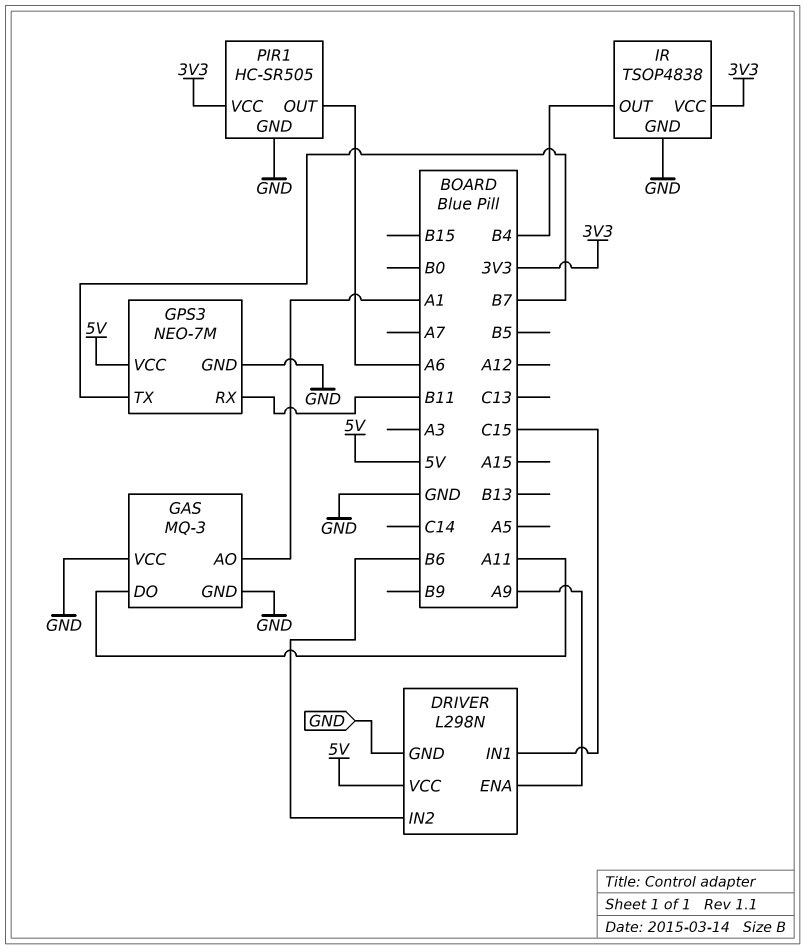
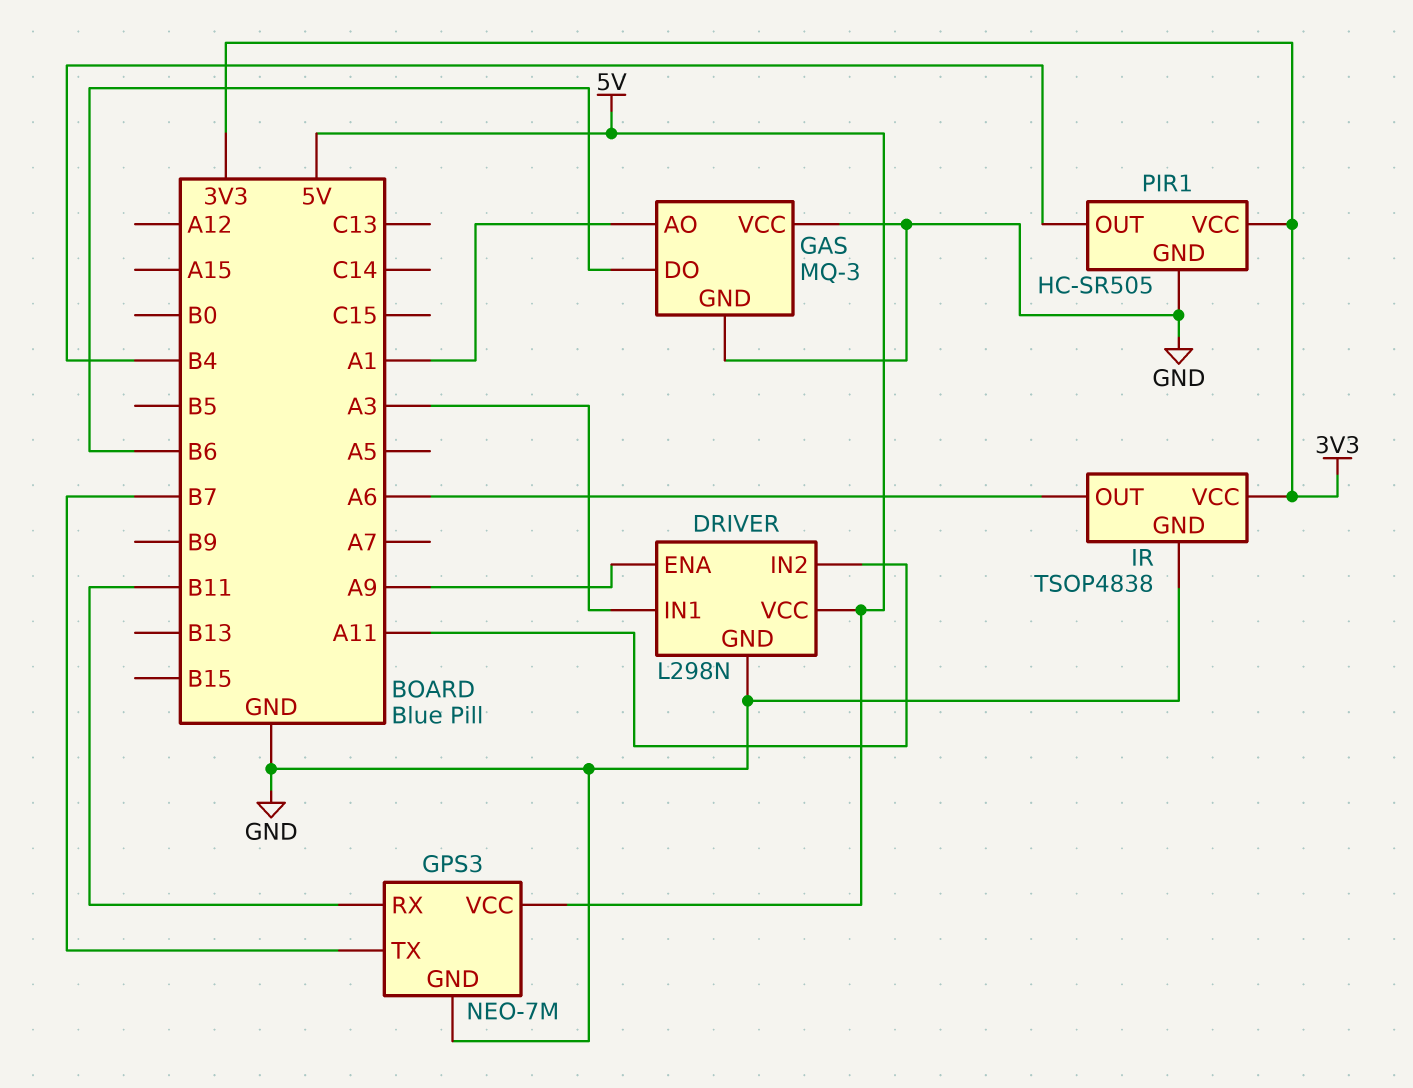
DRIVER pin IN1: C15 -> A3
DRIVER pin IN2: B6 -> A11
GAS pin DO: A11 -> B6
IR pin OUT: B4 -> A6
PIR1 pin OUT: A6 -> B4

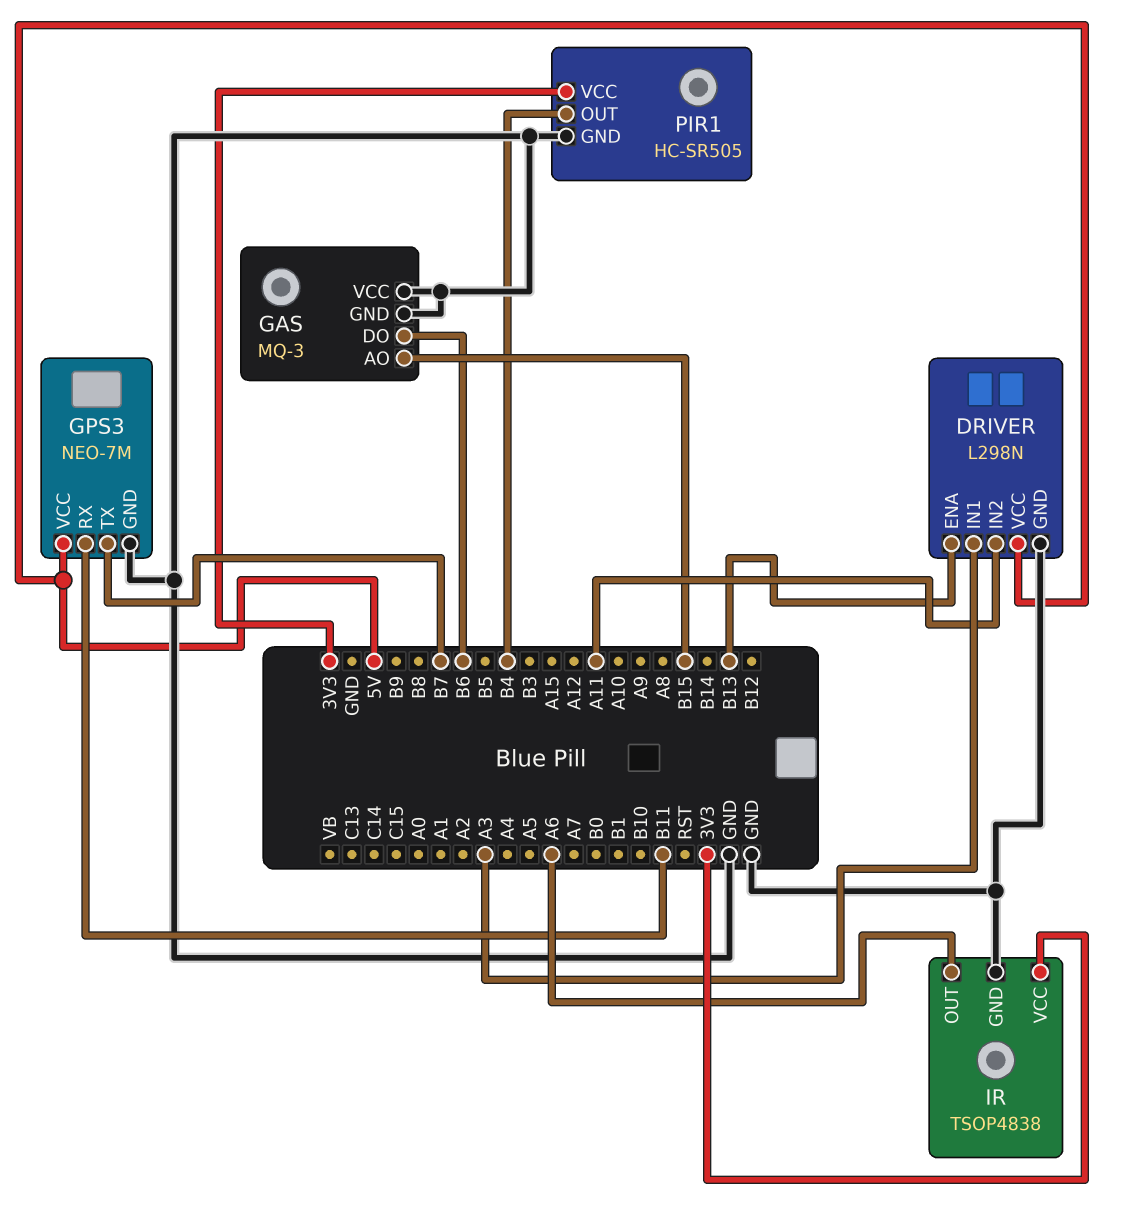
DRIVER pin ENA: A9 -> B13
GAS pin AO: A1 -> B15

